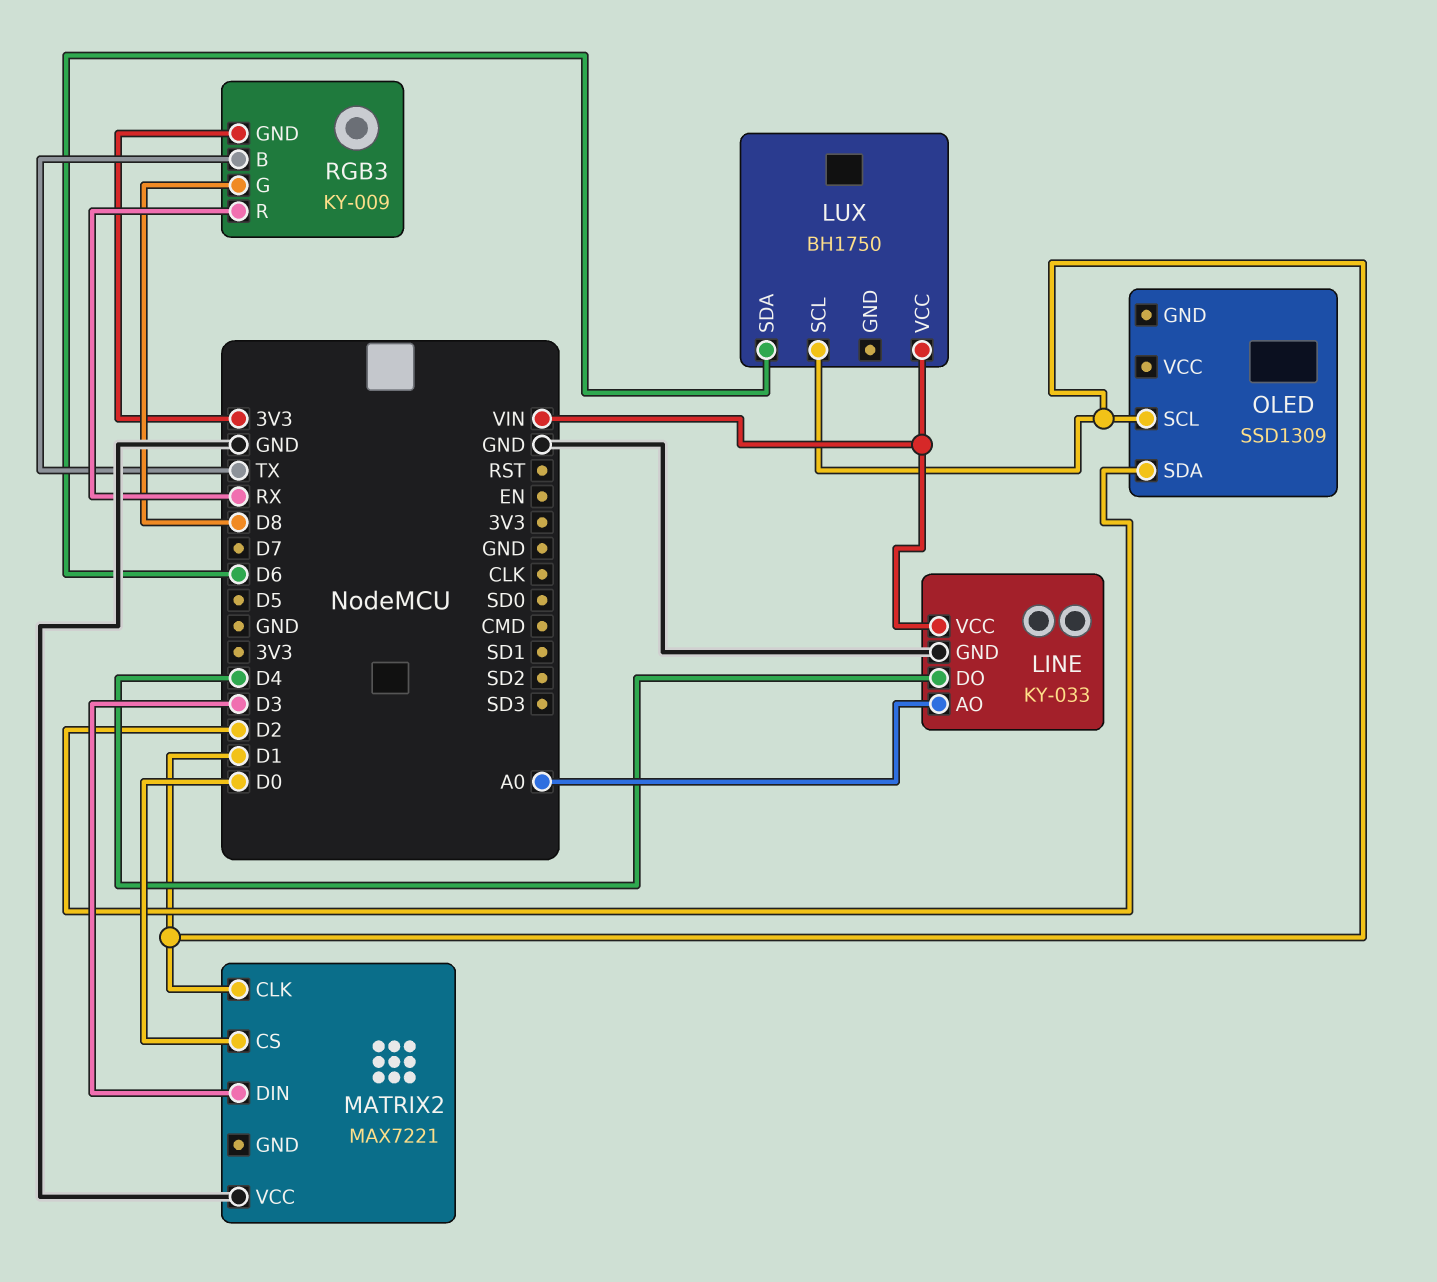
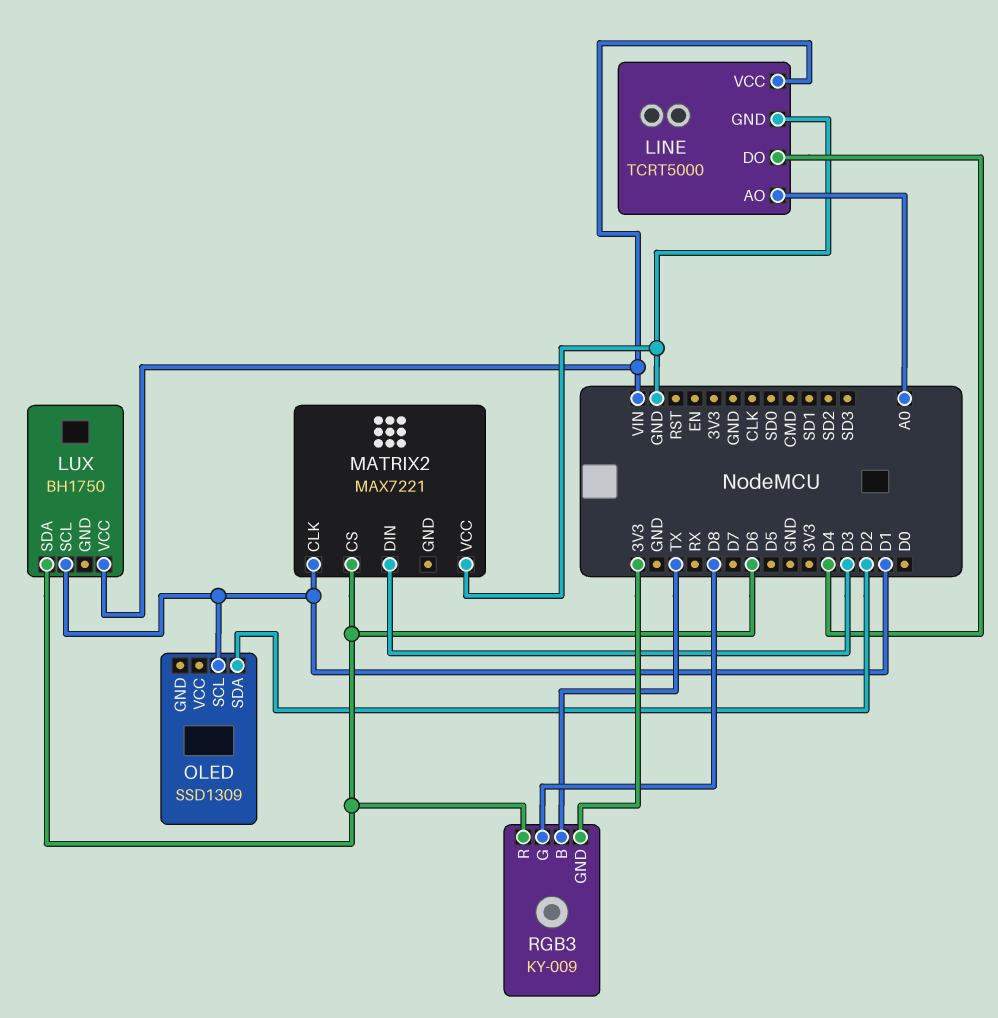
LINE: KY-033 -> TCRT5000
MATRIX2 pin CS: D0 -> D6
RGB3 pin R: RX -> D6

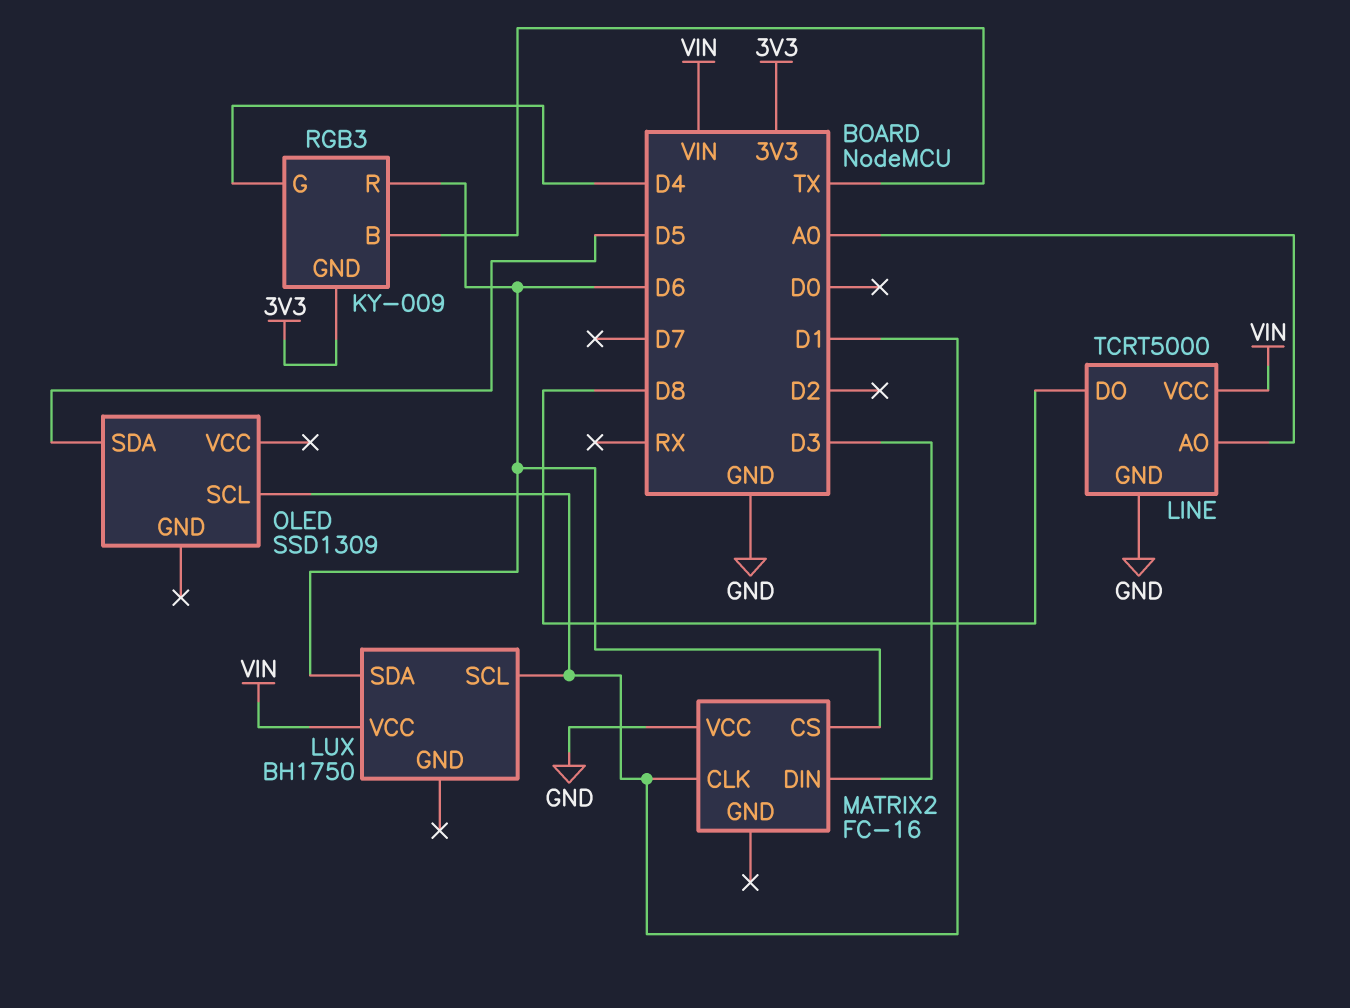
LINE pin DO: D4 -> D8
MATRIX2: MAX7221 -> FC-16
OLED pin SDA: D2 -> D5
RGB3 pin G: D8 -> D4

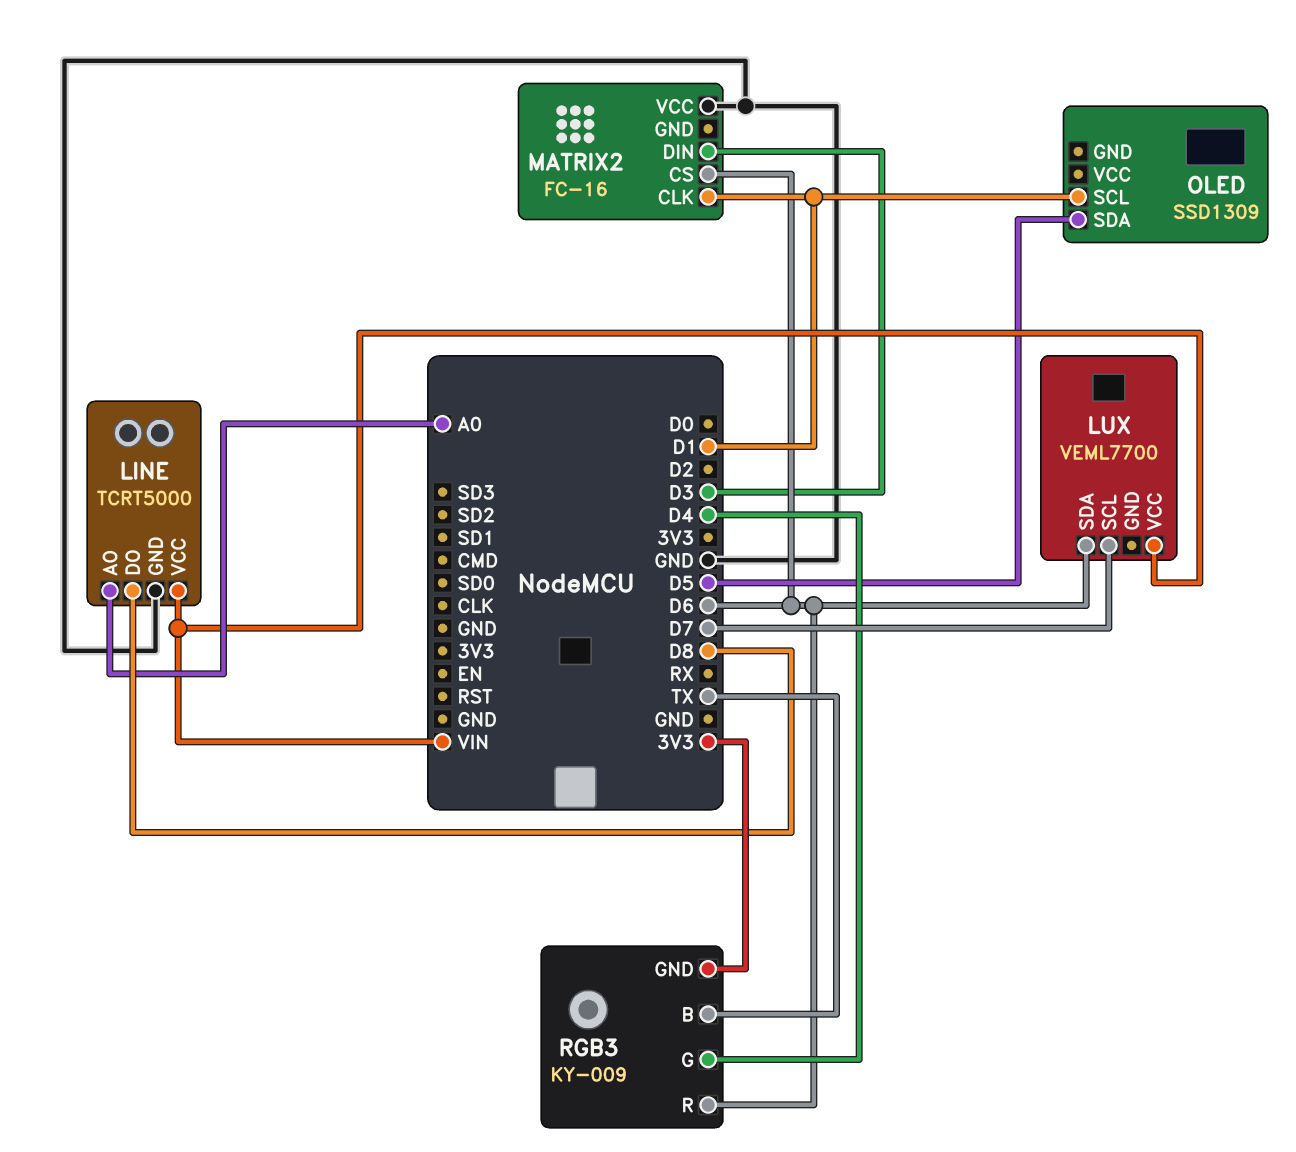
LUX: BH1750 -> VEML7700
LUX pin SCL: D1 -> D7

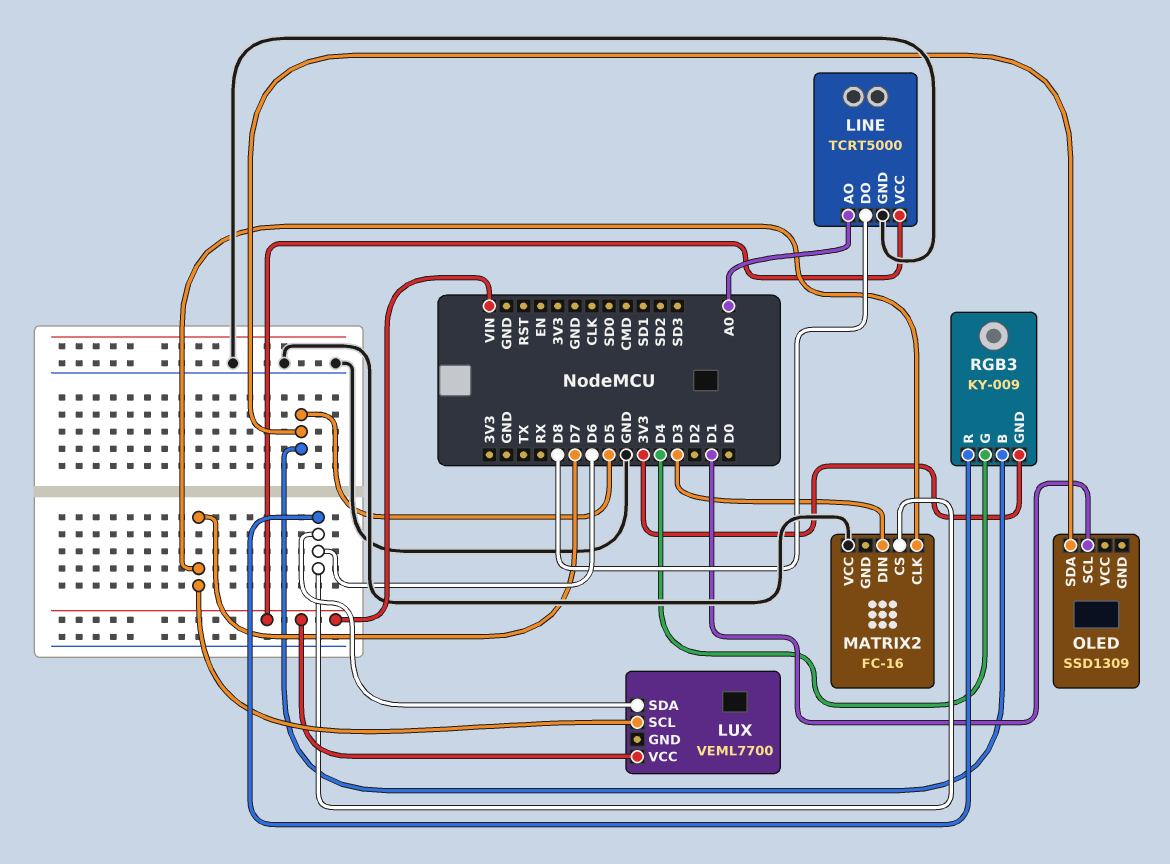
MATRIX2 pin CLK: D1 -> D7
RGB3 pin B: TX -> D5

